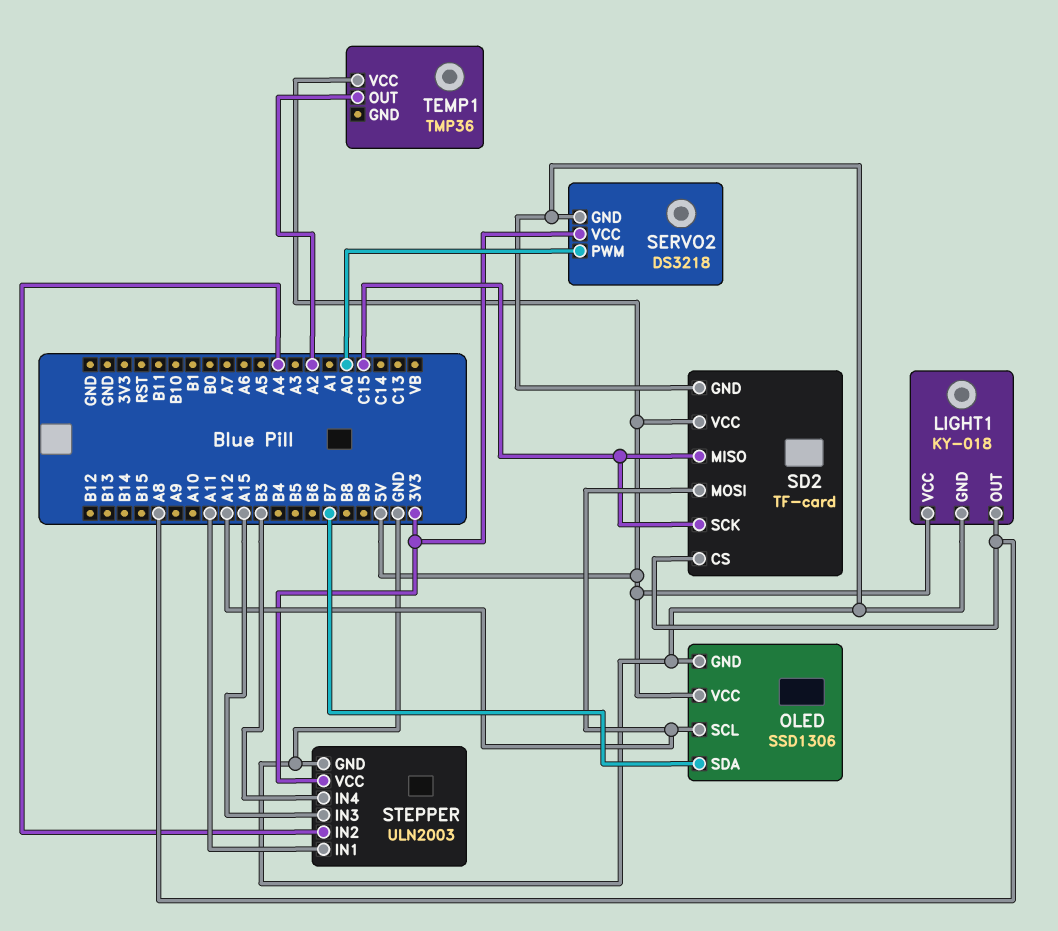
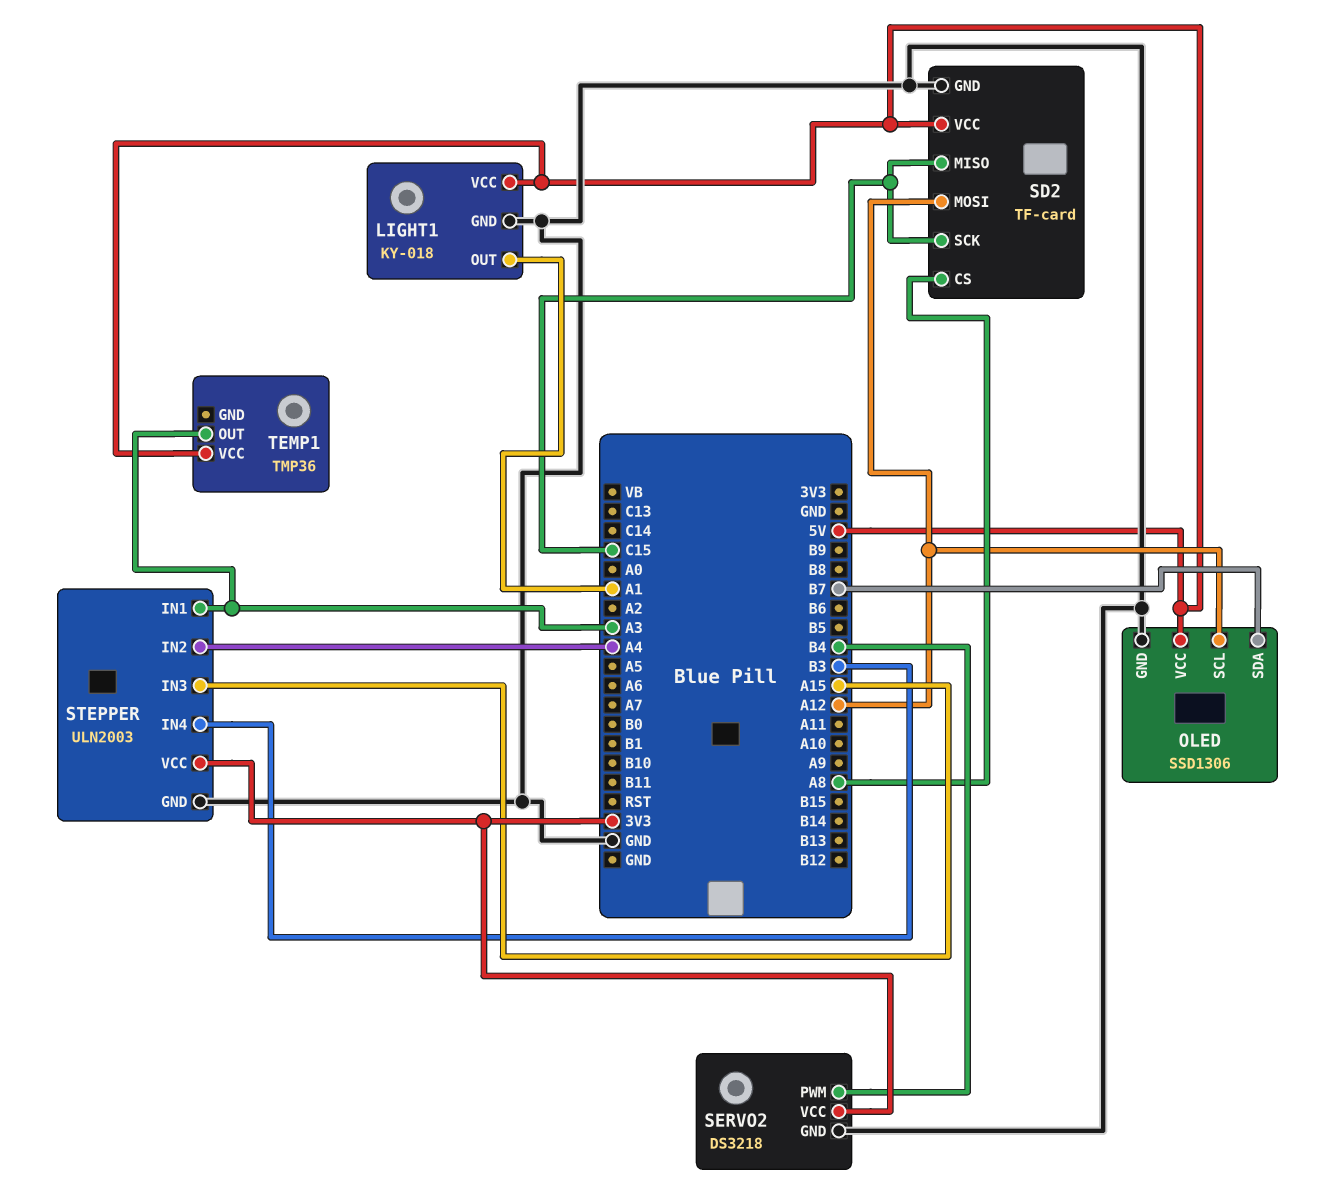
LIGHT1 pin OUT: A8 -> A1
SERVO2 pin PWM: A0 -> B4
STEPPER pin IN1: A11 -> A3
TEMP1 pin OUT: A2 -> A3

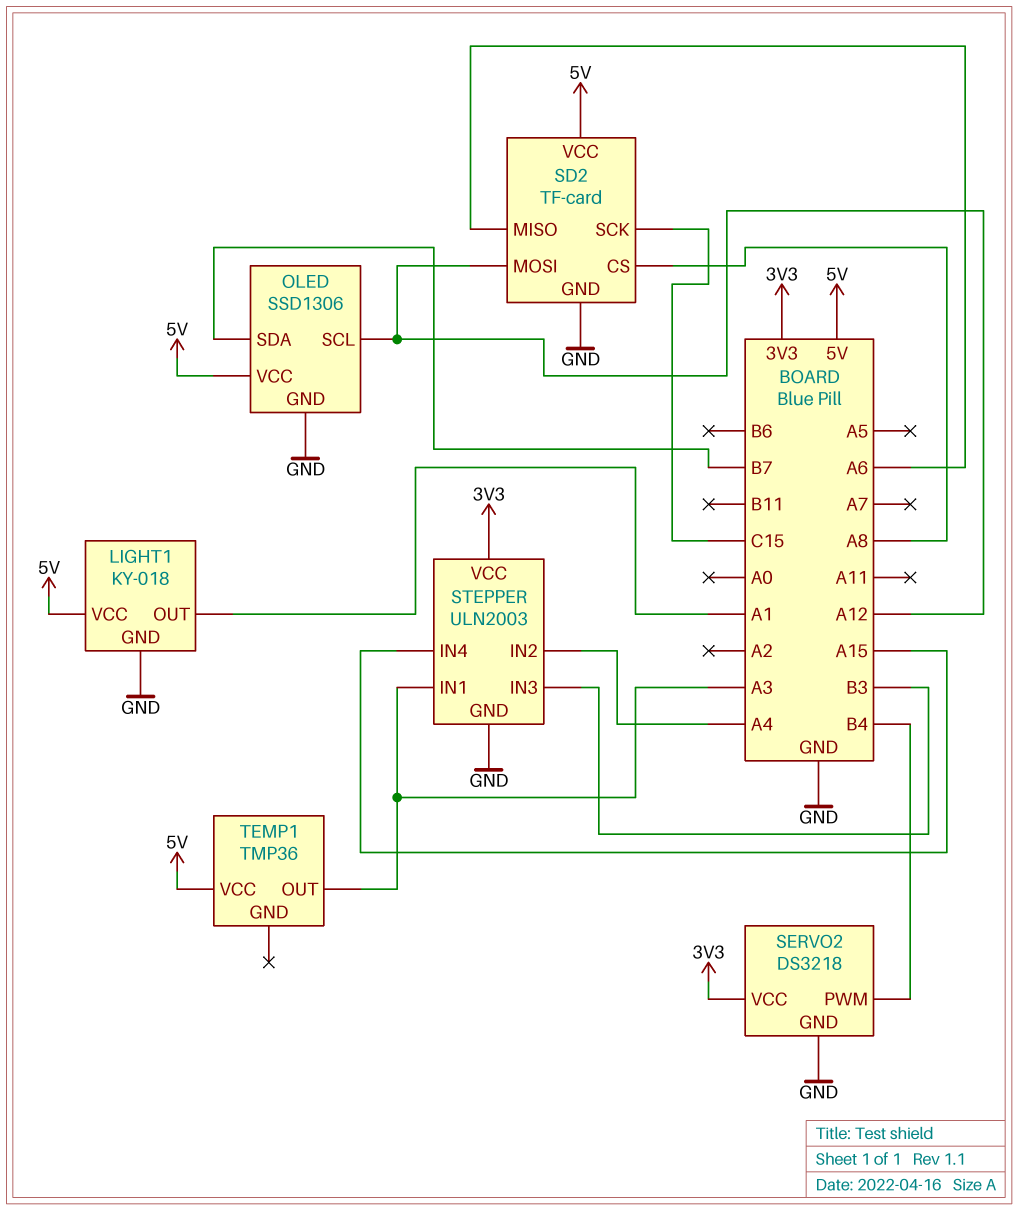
SD2 pin MISO: C15 -> A6
STEPPER pin IN3: A15 -> B3
STEPPER pin IN4: B3 -> A15

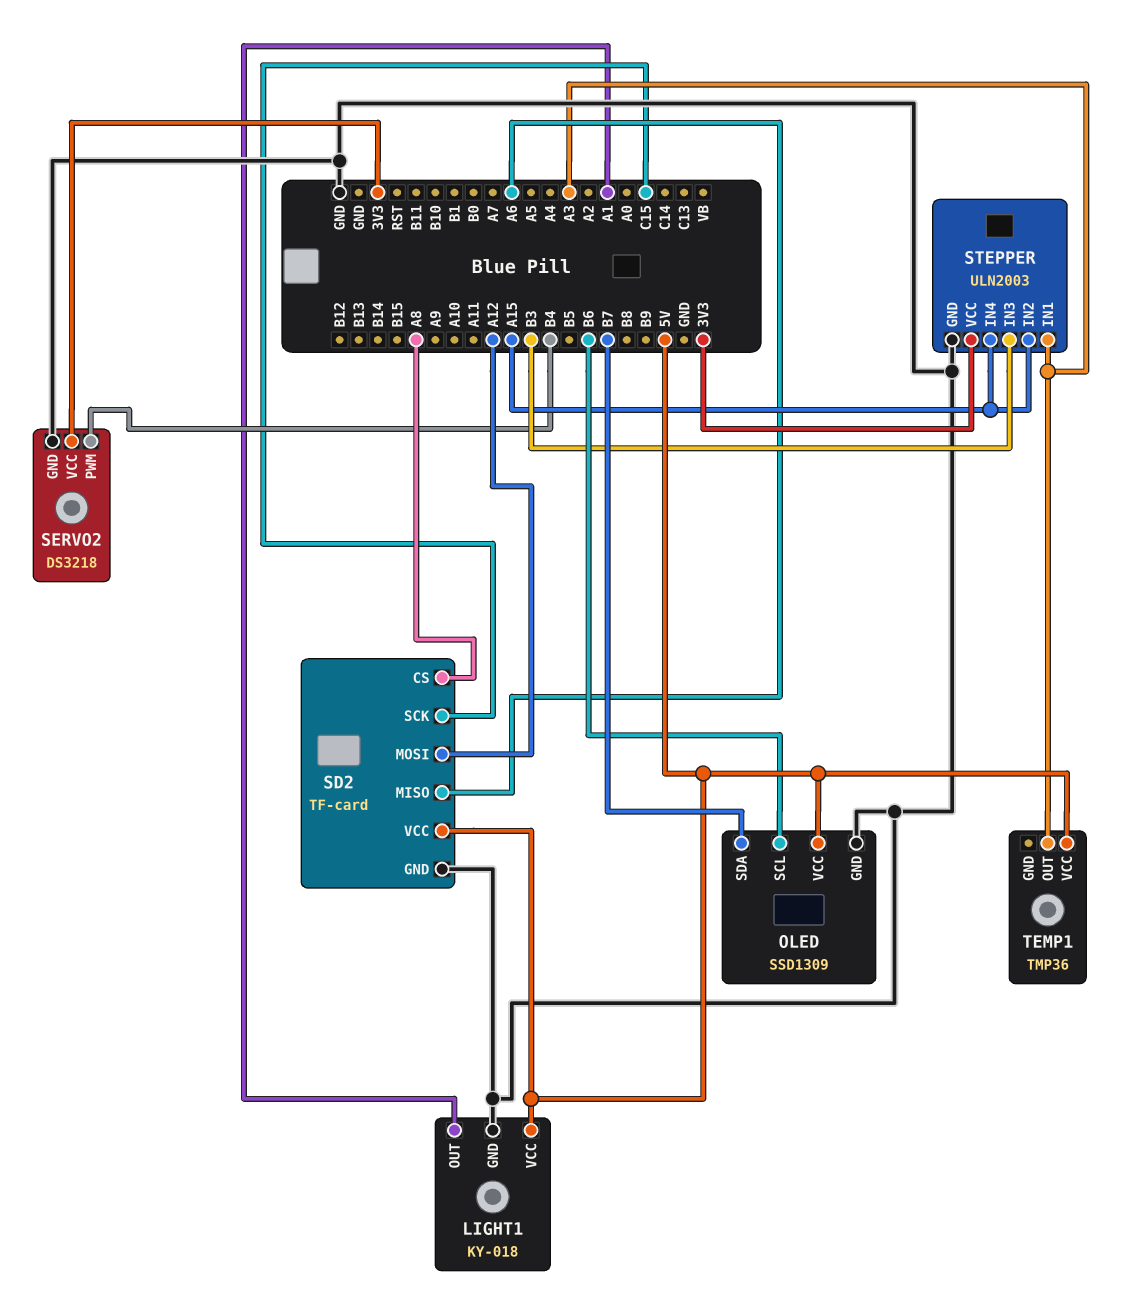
OLED: SSD1306 -> SSD1309
OLED pin SCL: A12 -> B6
STEPPER pin IN2: A4 -> A15

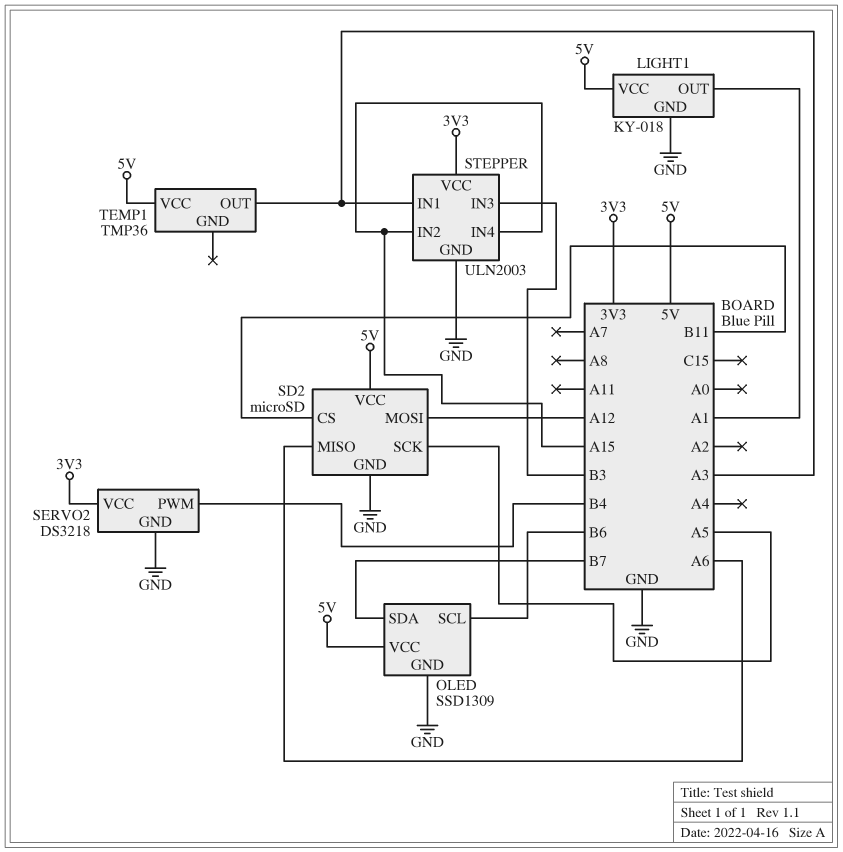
SD2: TF-card -> microSD
SD2 pin CS: A8 -> B11
SD2 pin SCK: C15 -> A5

